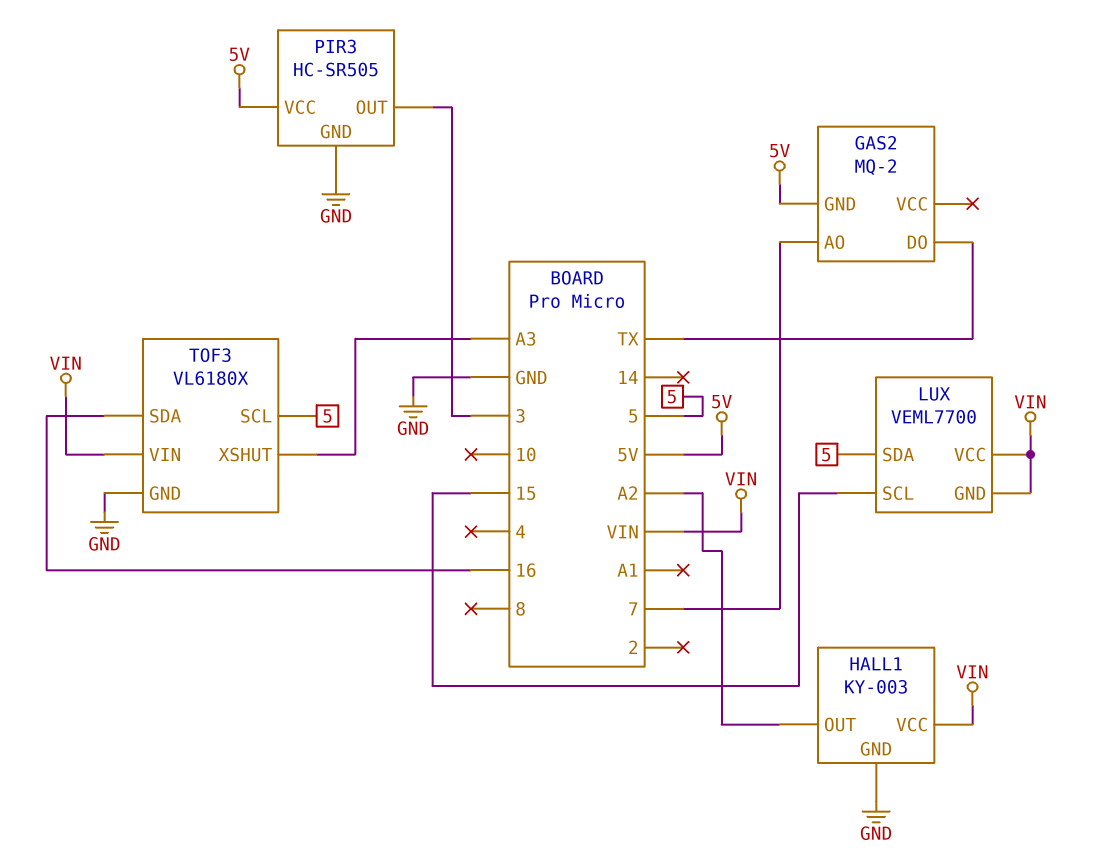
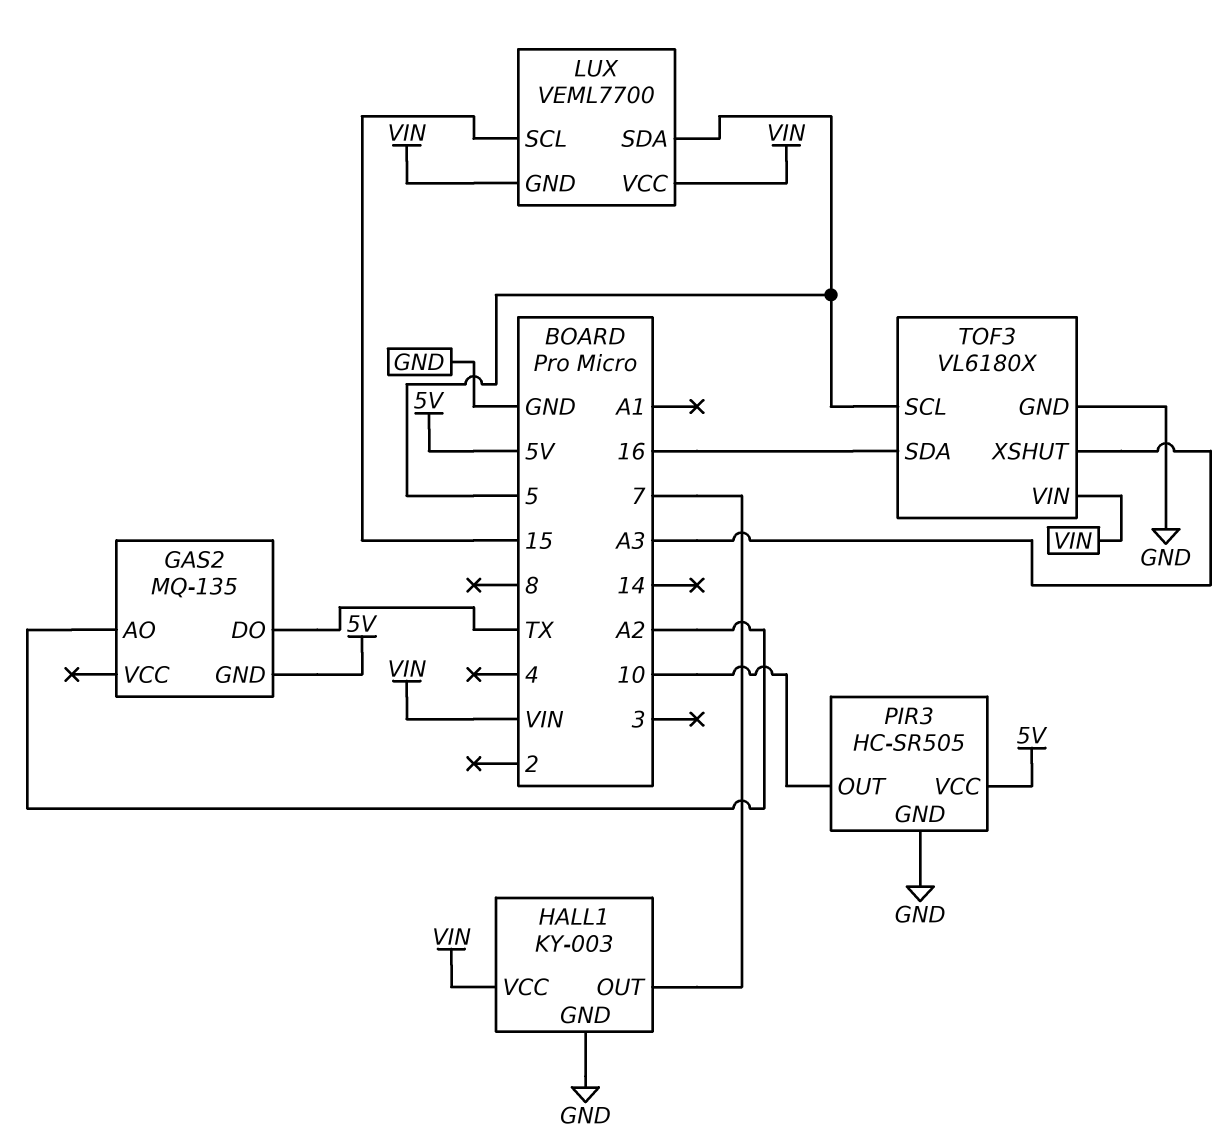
GAS2: MQ-2 -> MQ-135
GAS2 pin AO: 7 -> A2
HALL1 pin OUT: A2 -> 7
PIR3 pin OUT: 3 -> 10

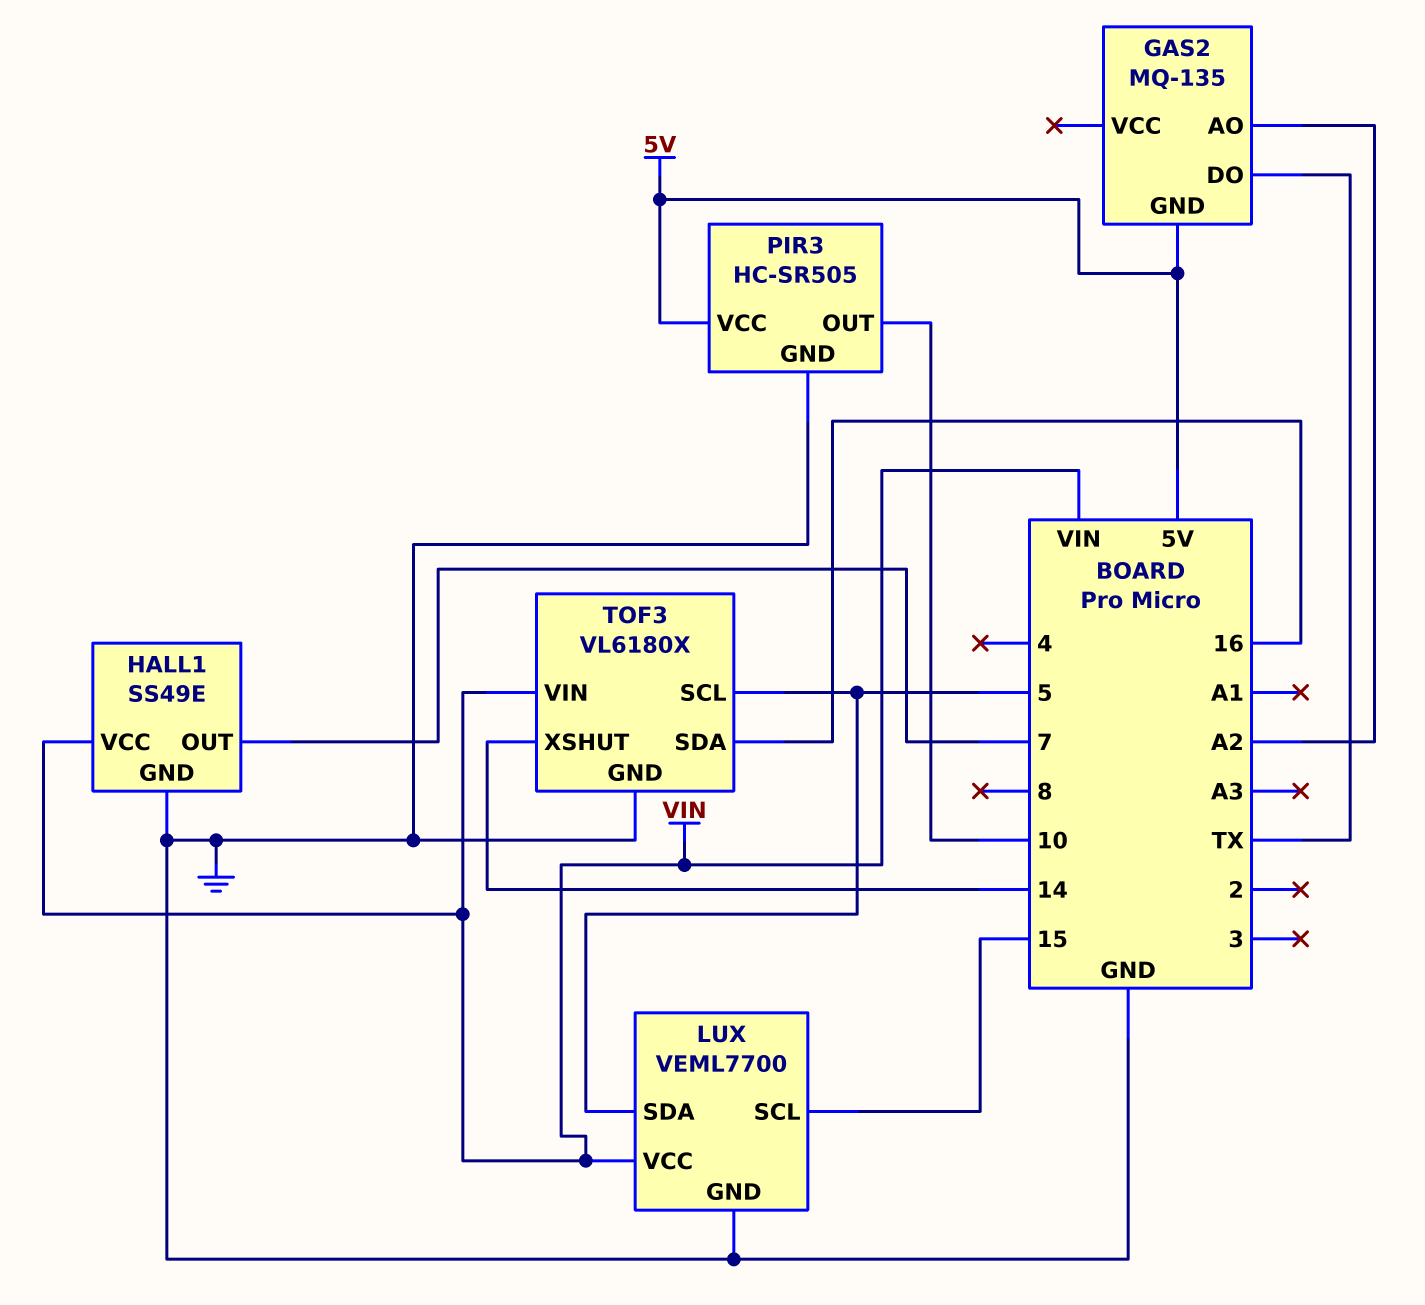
HALL1: KY-003 -> SS49E
LUX pin GND: VIN -> GND
TOF3 pin XSHUT: A3 -> 14

